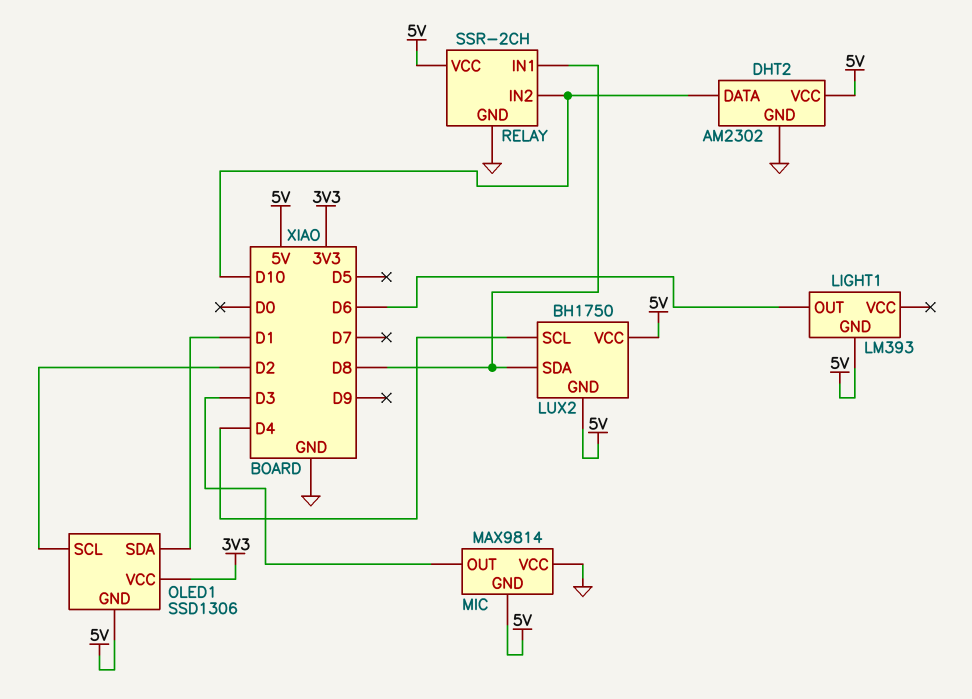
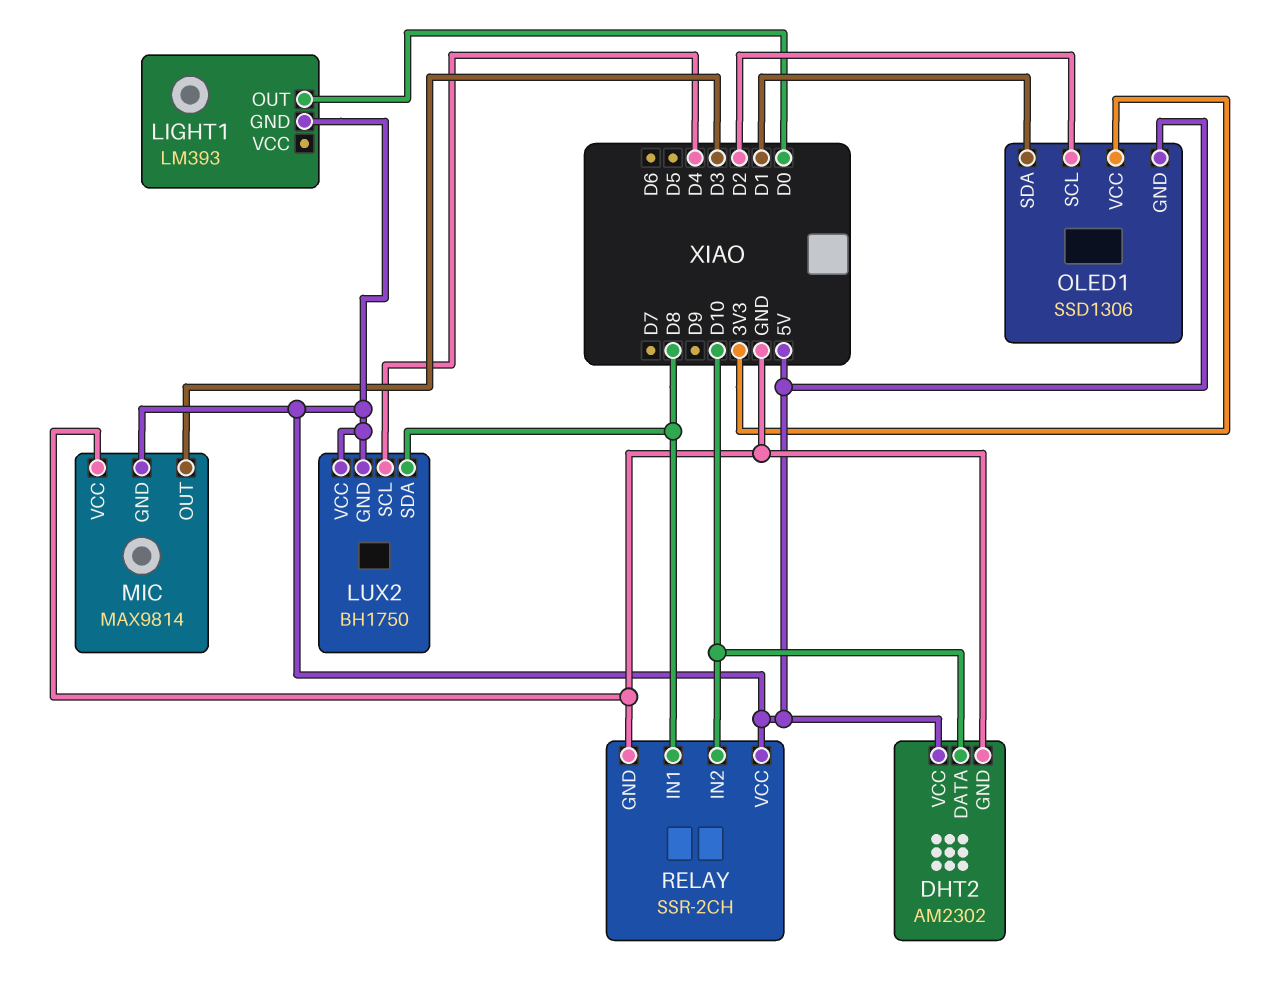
LIGHT1 pin OUT: D6 -> D0

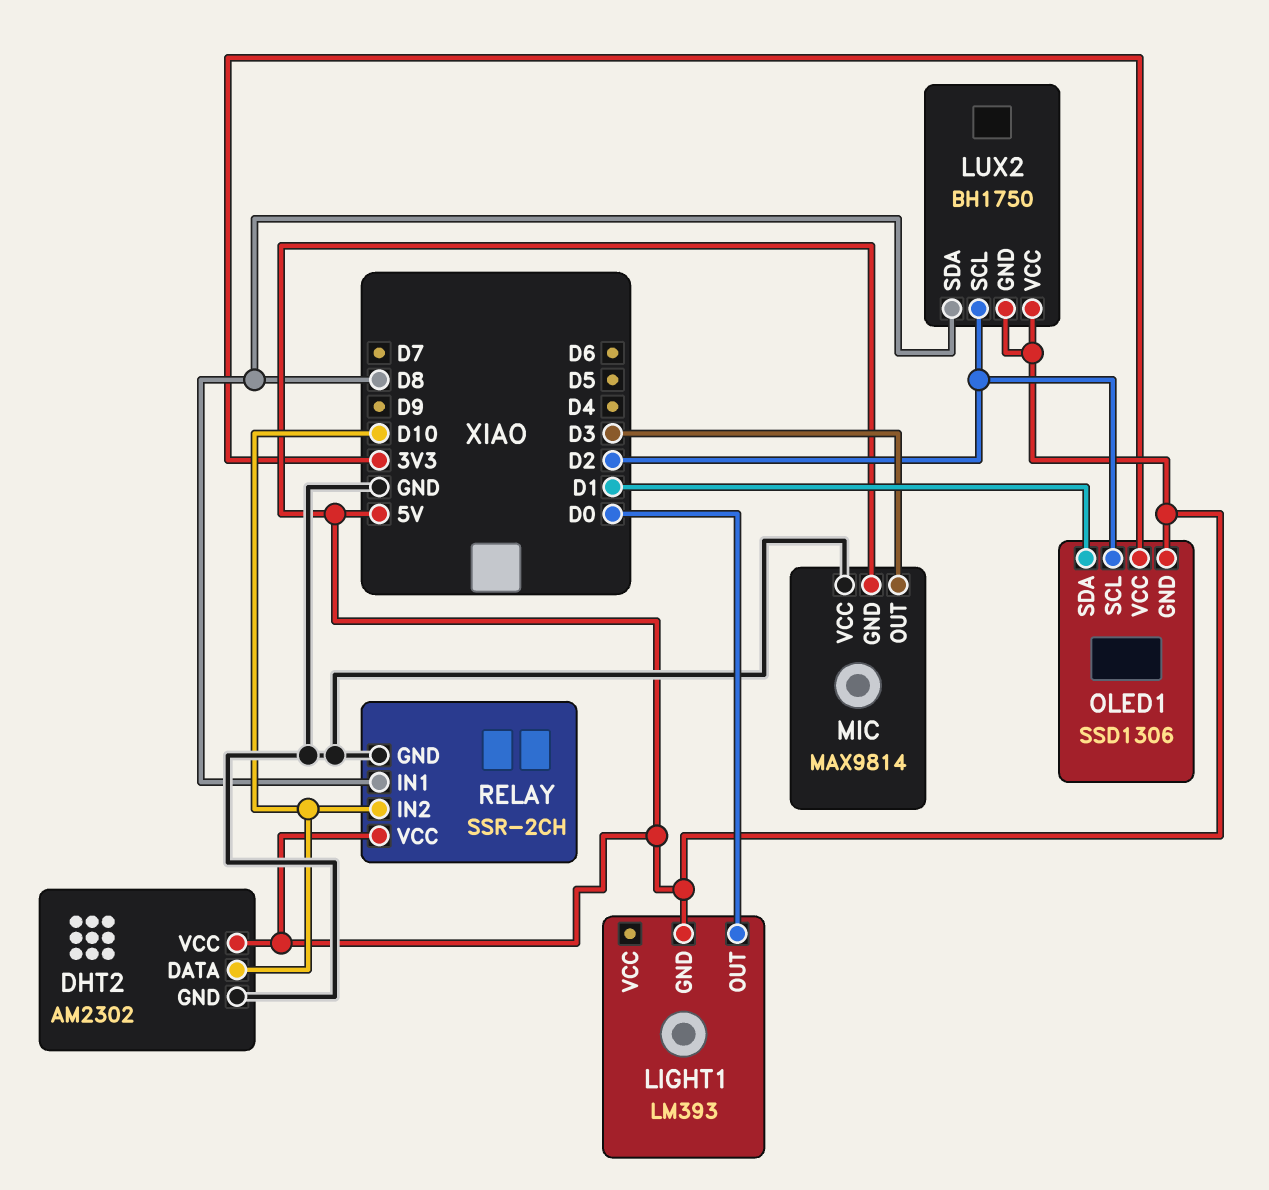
LUX2 pin SCL: D4 -> D2

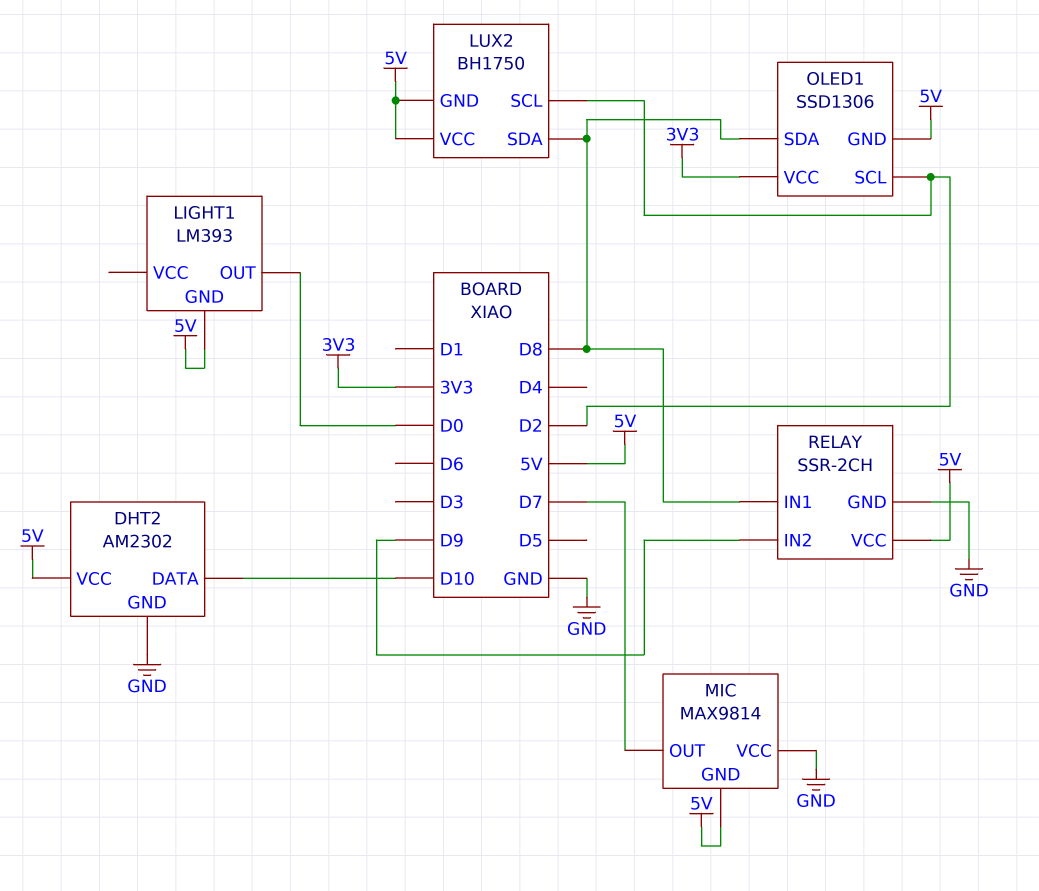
MIC pin OUT: D3 -> D7
OLED1 pin SDA: D1 -> D8
RELAY pin IN2: D10 -> D9

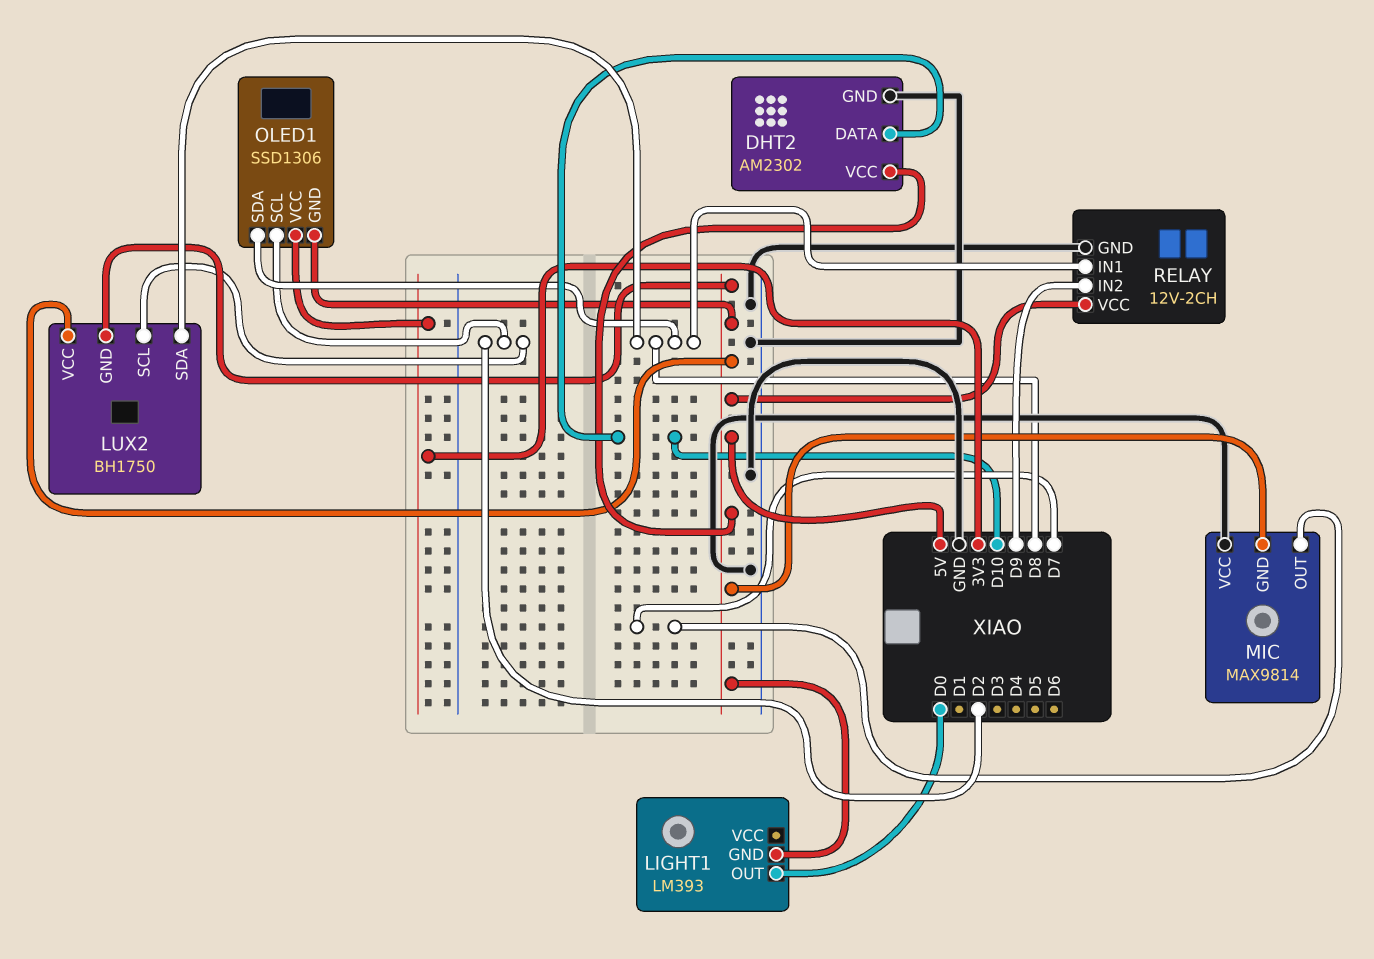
RELAY: SSR-2CH -> 12V-2CH

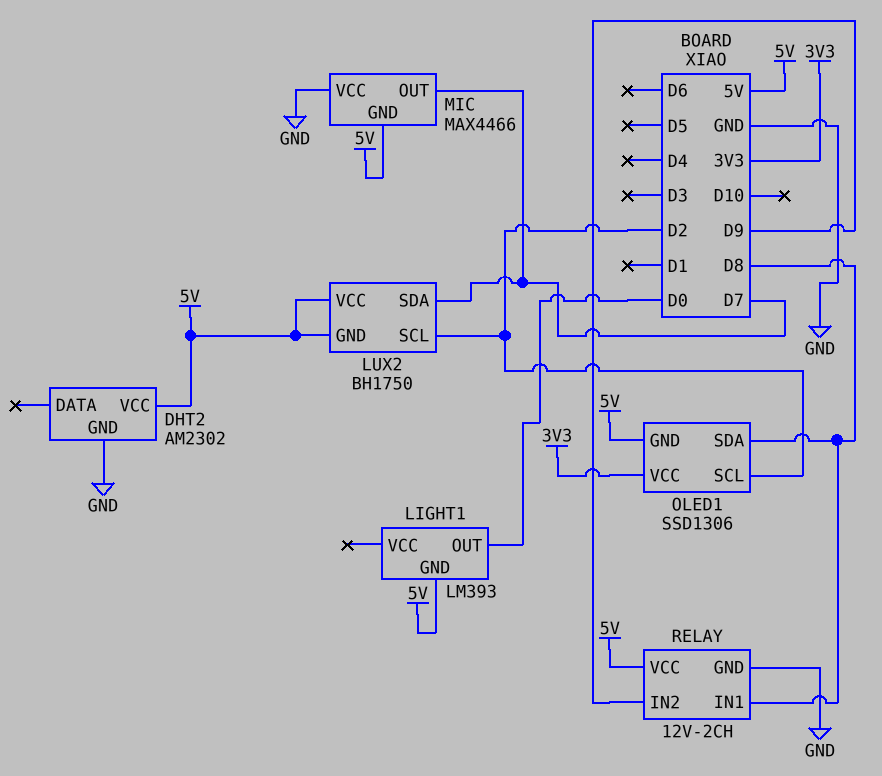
DHT2 pin DATA: D10 -> none
LUX2 pin SDA: D8 -> D7
MIC: MAX9814 -> MAX4466

